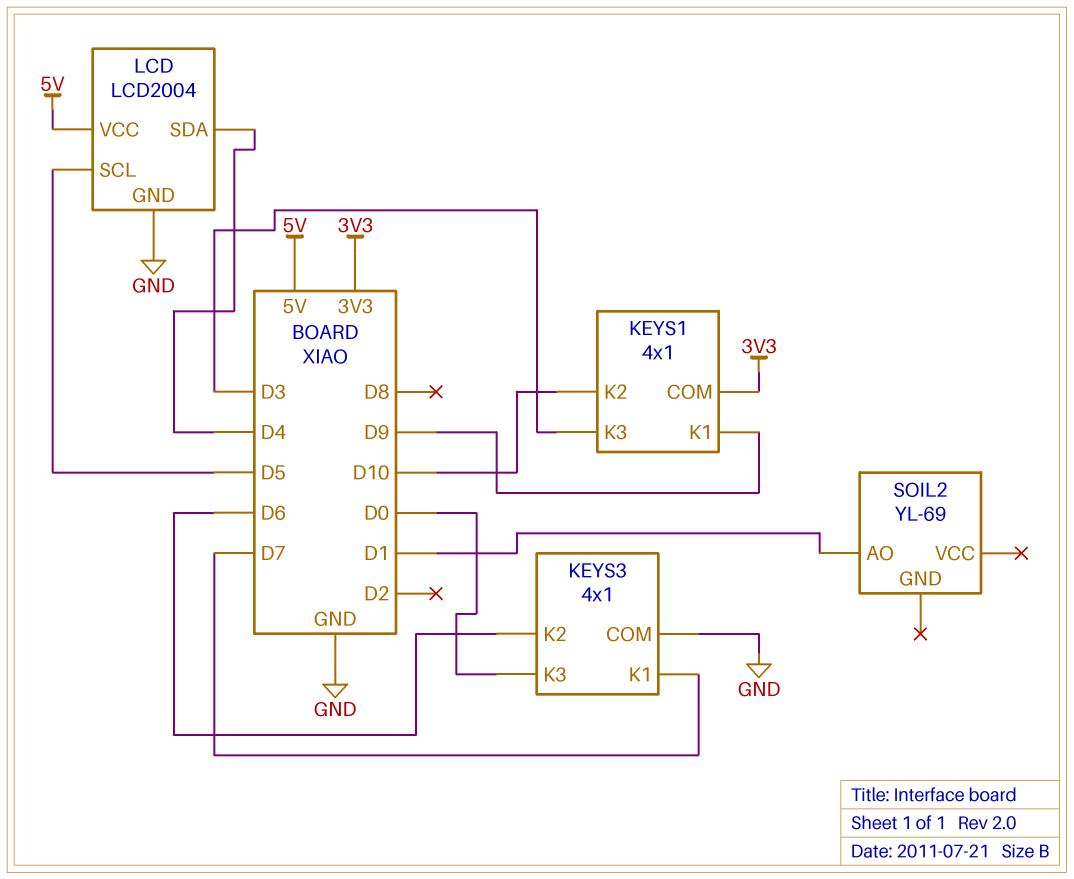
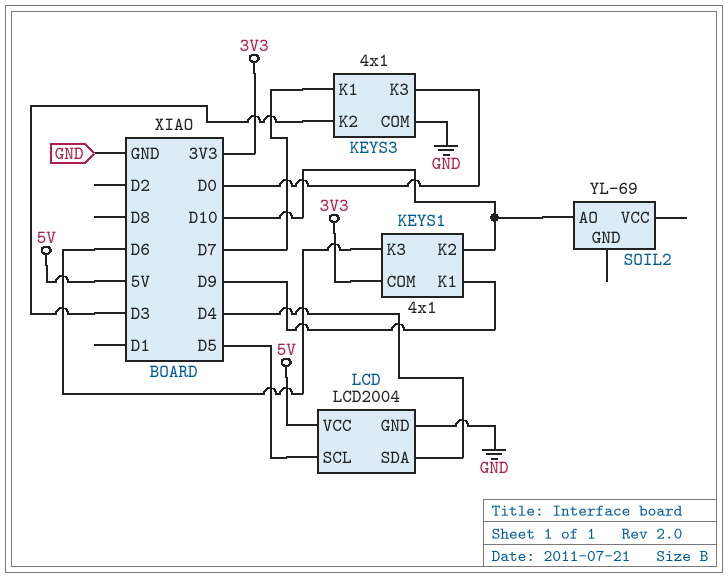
KEYS1 pin K3: D3 -> D6
KEYS3 pin K2: D6 -> D3
SOIL2 pin AO: D1 -> D10

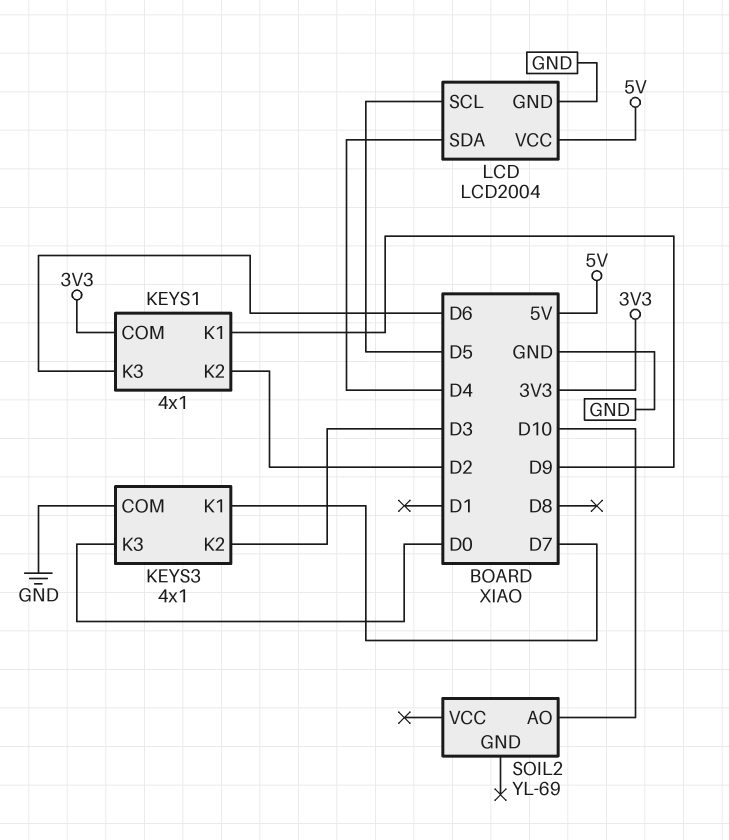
KEYS1 pin K2: D10 -> D2

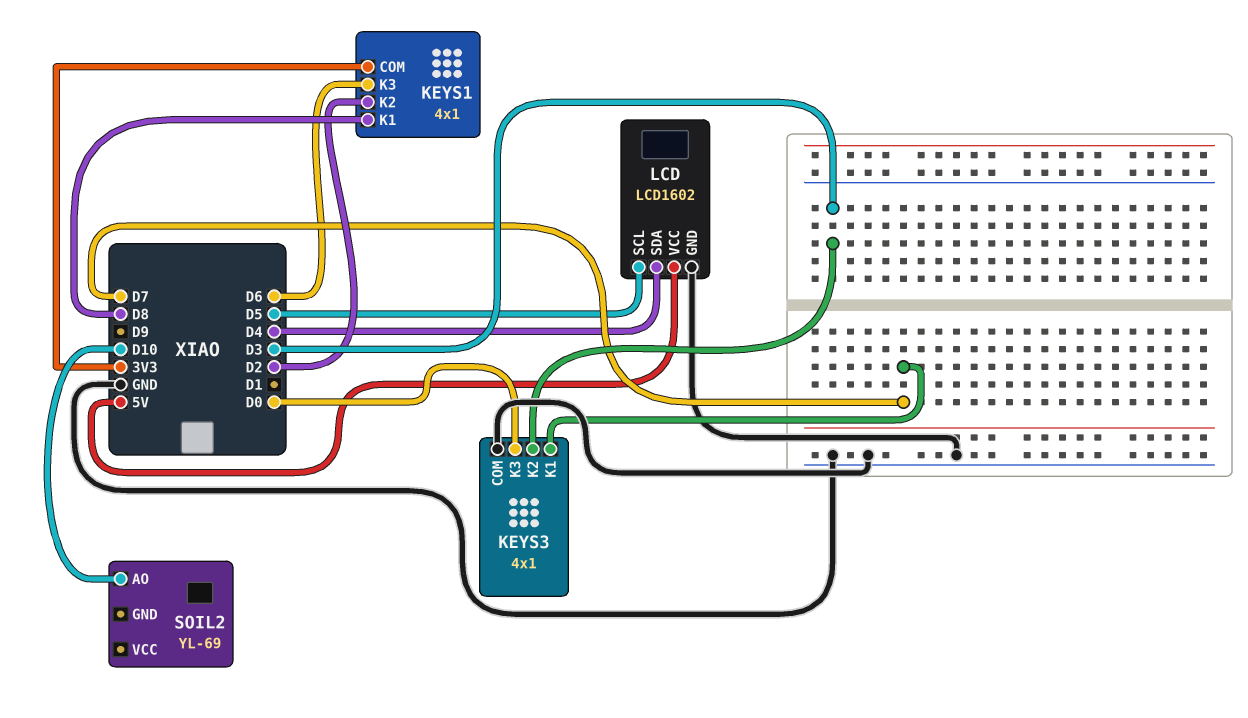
KEYS1 pin K1: D9 -> D8
LCD: LCD2004 -> LCD1602

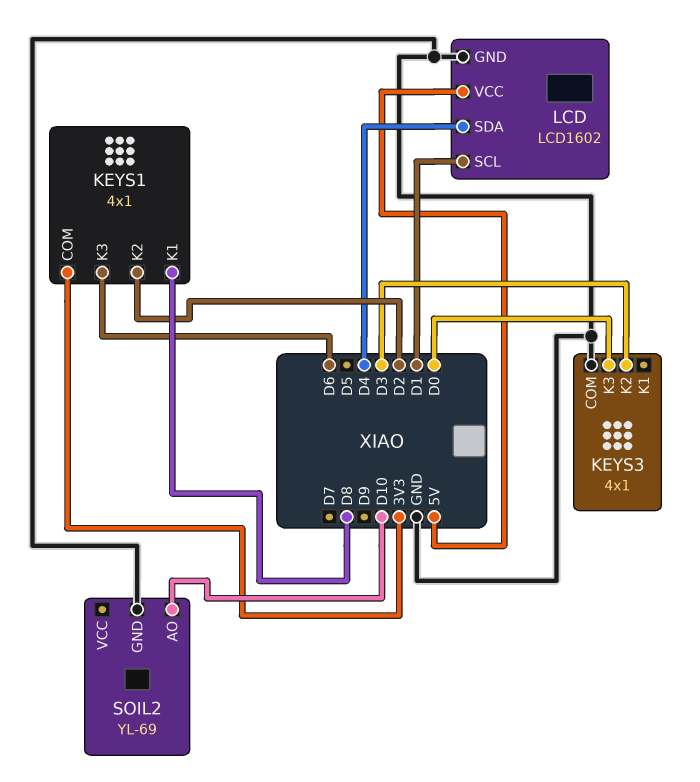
KEYS3 pin K1: D7 -> none
LCD pin SCL: D5 -> D1
SOIL2 pin GND: none -> GND

